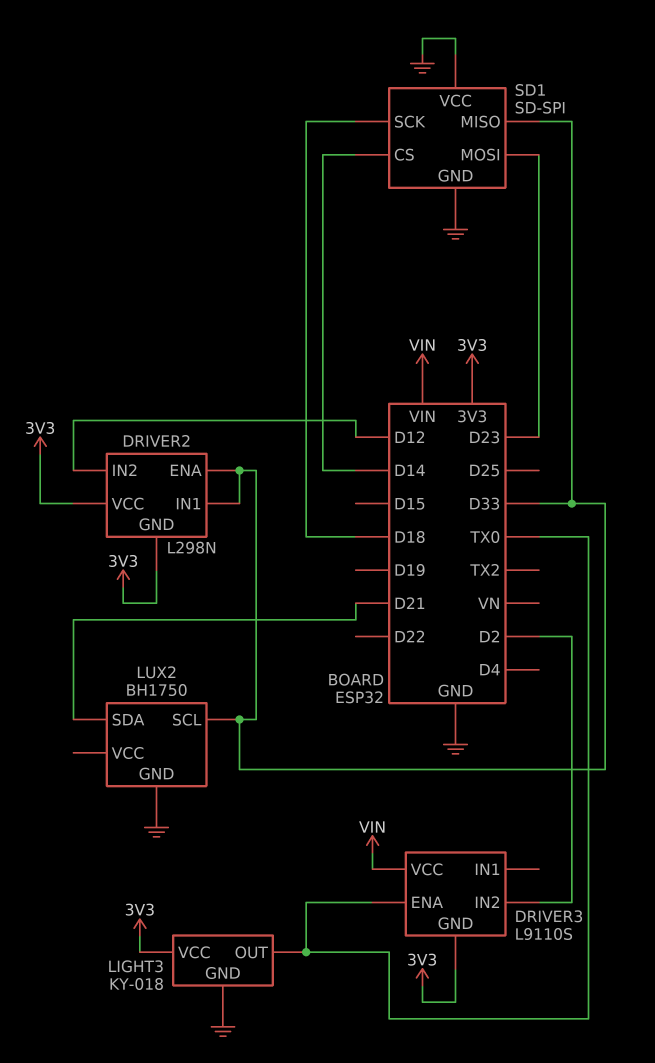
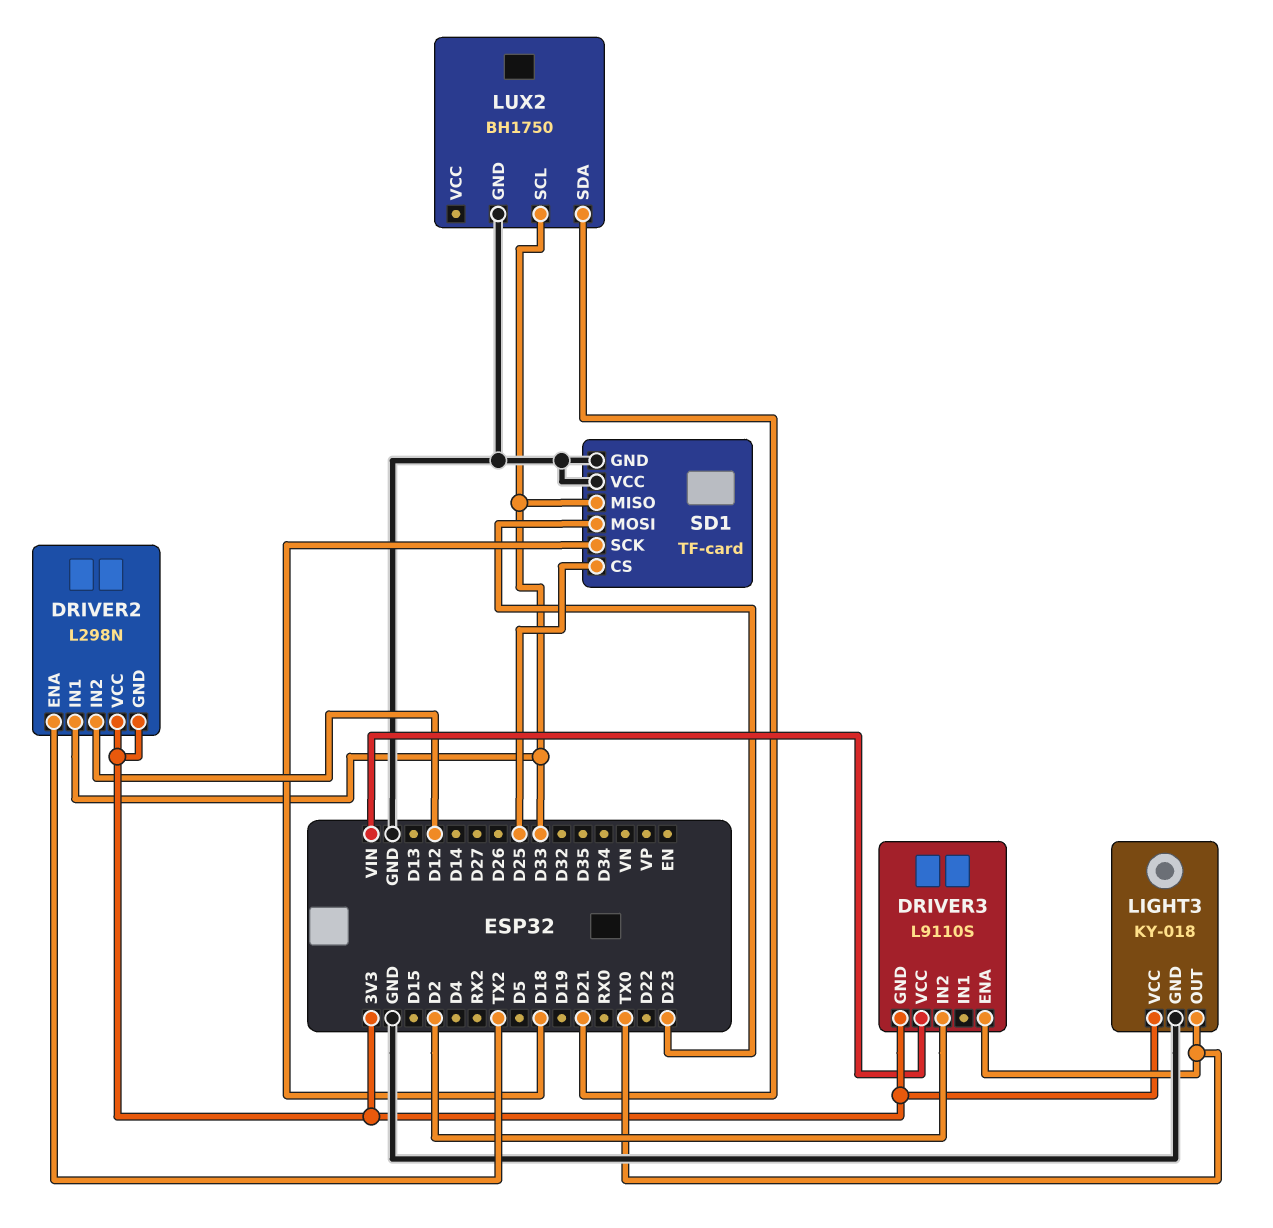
DRIVER2 pin ENA: D33 -> TX2
SD1: SD-SPI -> TF-card
SD1 pin CS: D14 -> D25

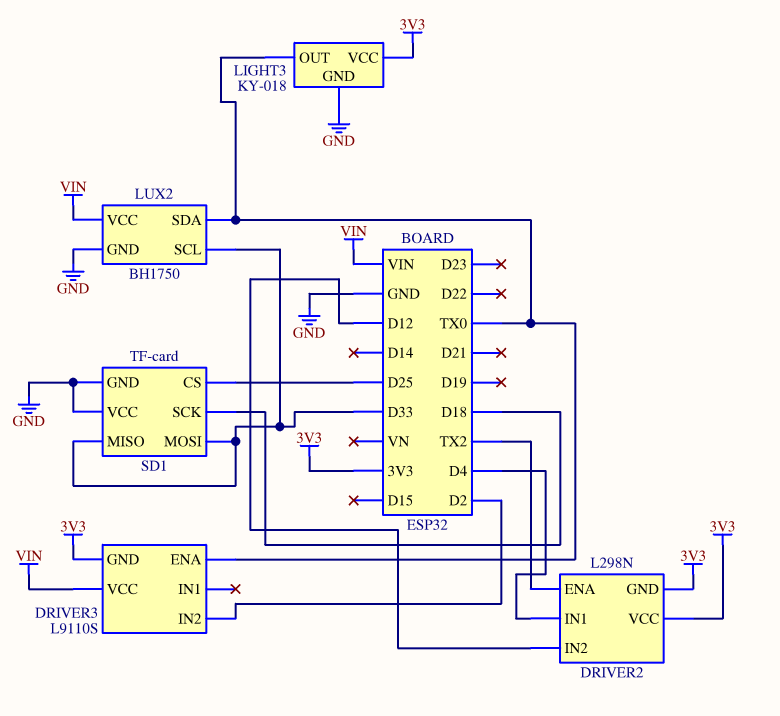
DRIVER2 pin IN1: D33 -> D4
LUX2 pin SDA: D21 -> TX0
LUX2 pin VCC: none -> VIN
SD1 pin MOSI: D23 -> D33

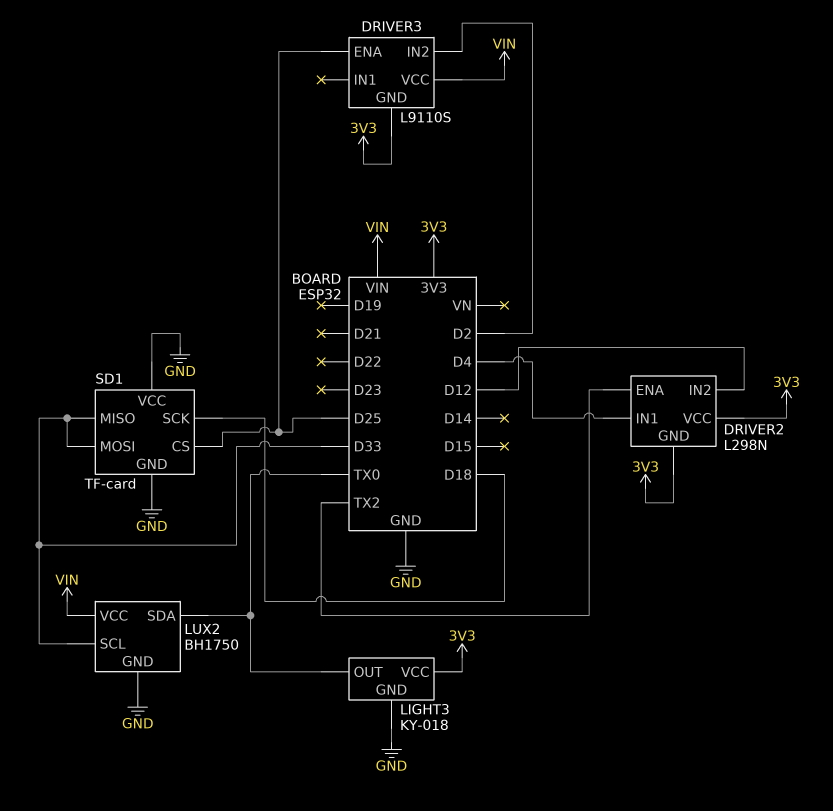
DRIVER3 pin ENA: TX0 -> D25

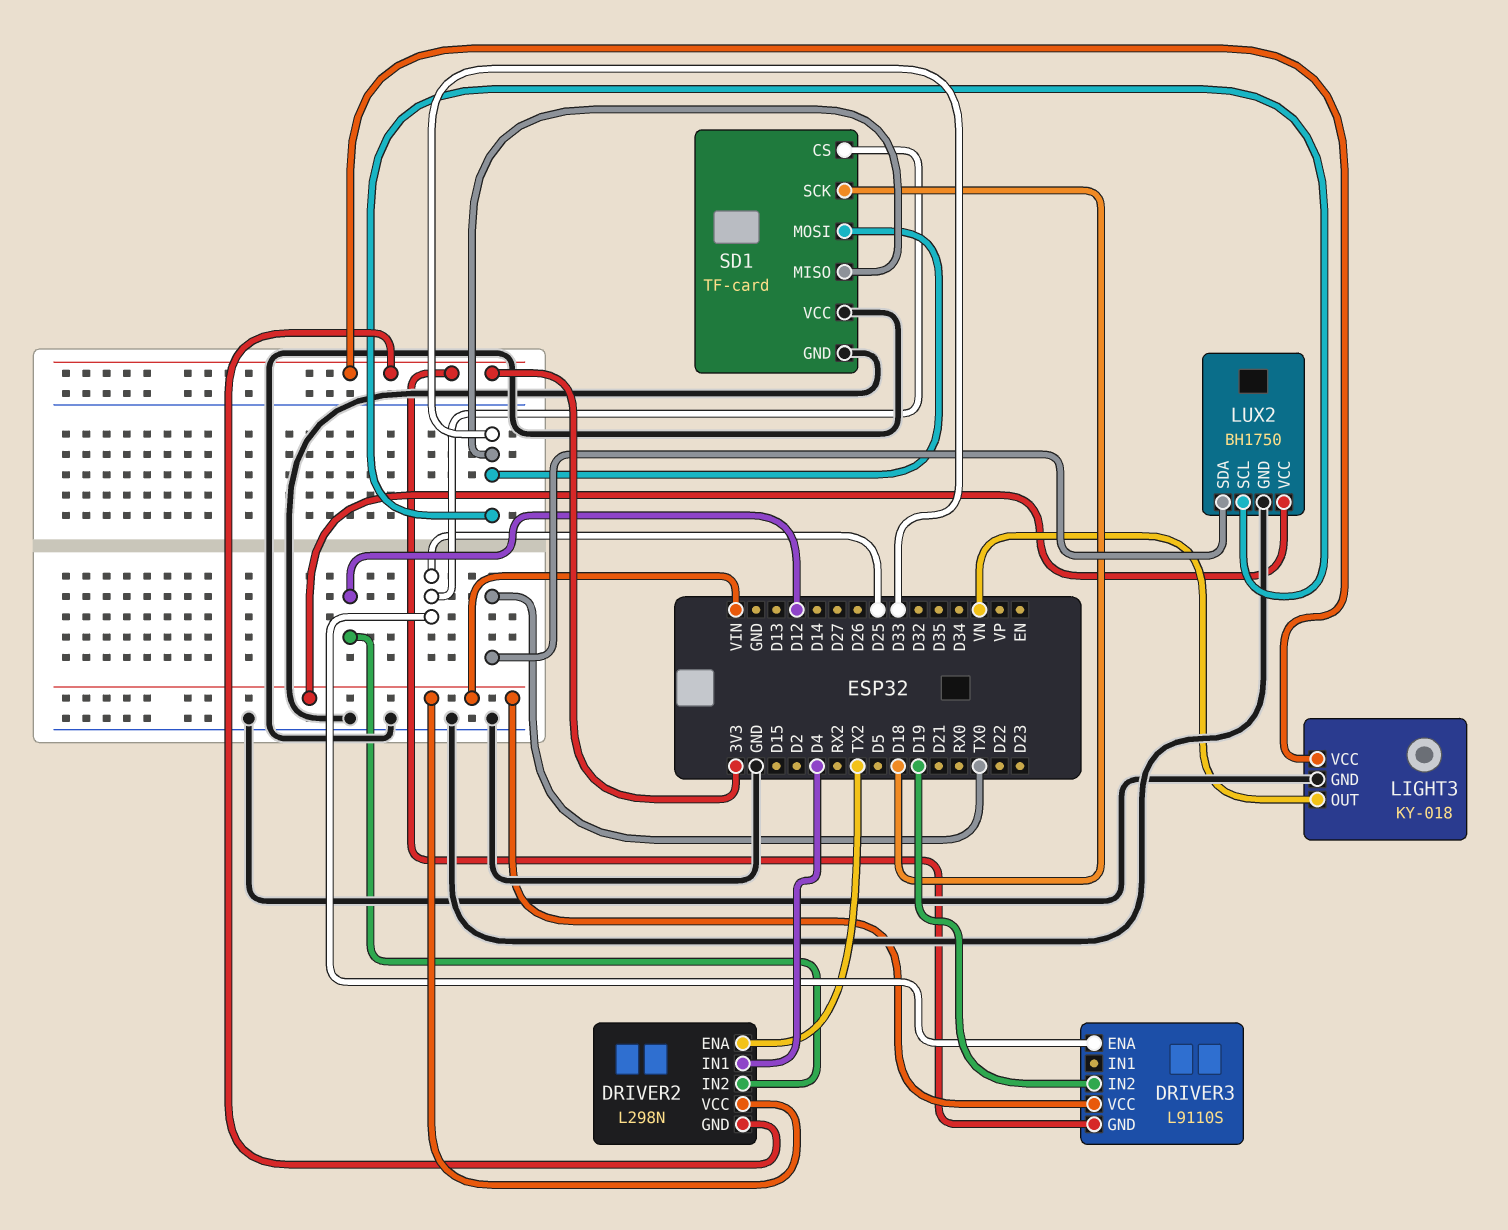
DRIVER2 pin VCC: 3V3 -> VIN
DRIVER3 pin IN2: D2 -> D19
LIGHT3 pin OUT: TX0 -> VN

